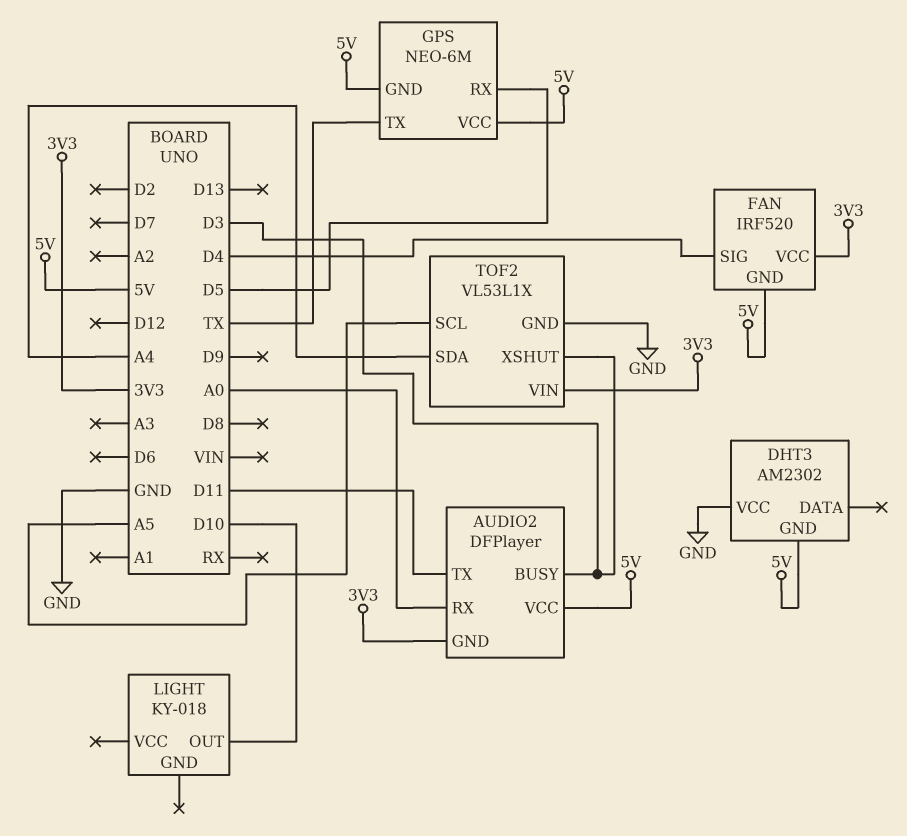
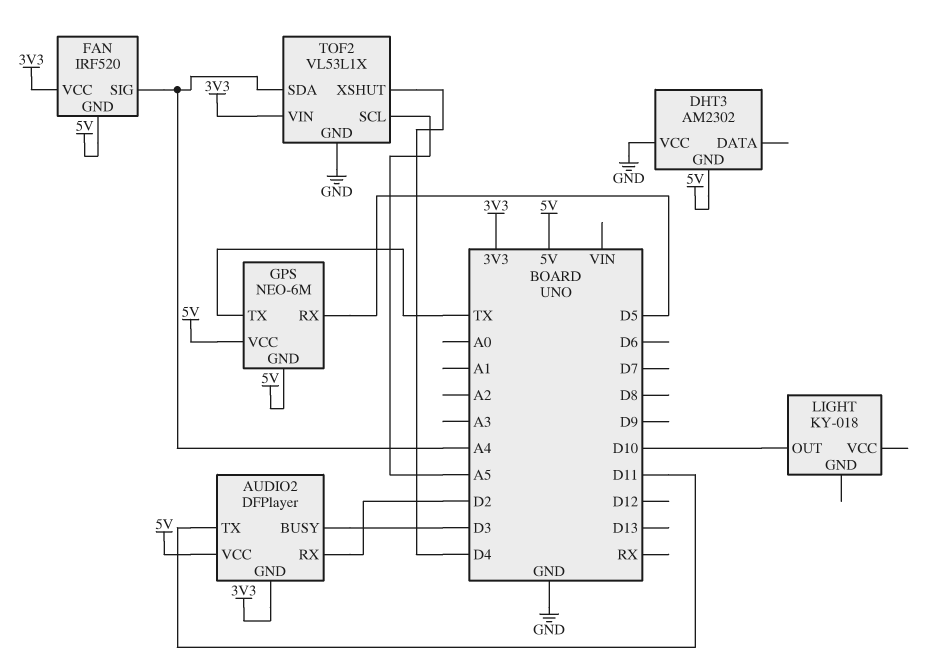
AUDIO2 pin RX: A0 -> D2
FAN pin SIG: D4 -> A4
TOF2 pin XSHUT: D3 -> D4

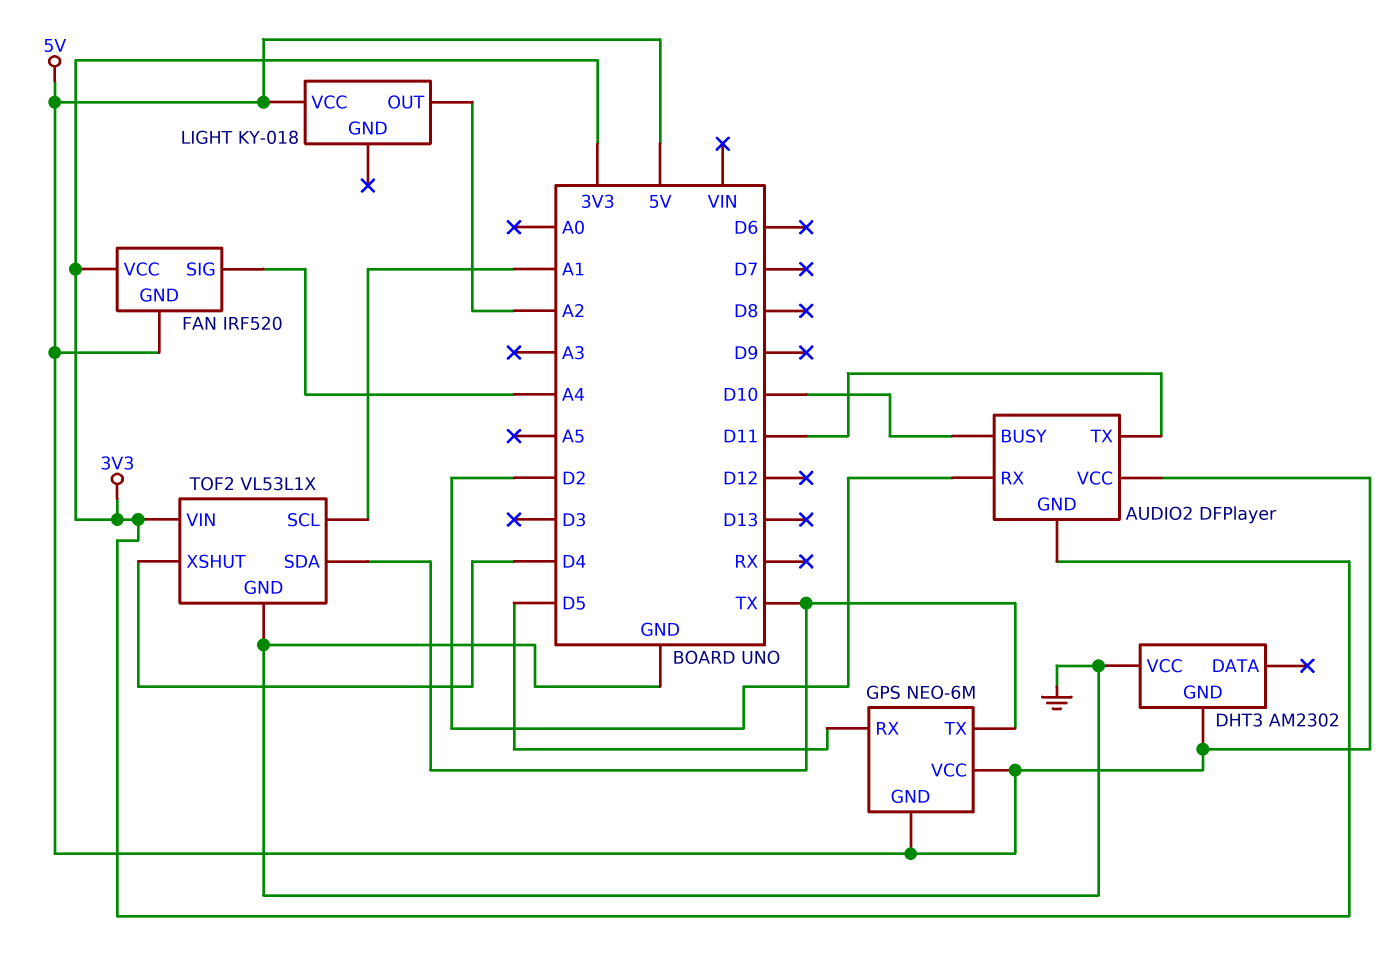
AUDIO2 pin BUSY: D3 -> D10
LIGHT pin OUT: D10 -> A2
LIGHT pin VCC: none -> 5V
TOF2 pin SCL: A5 -> A1
TOF2 pin SDA: A4 -> TX

